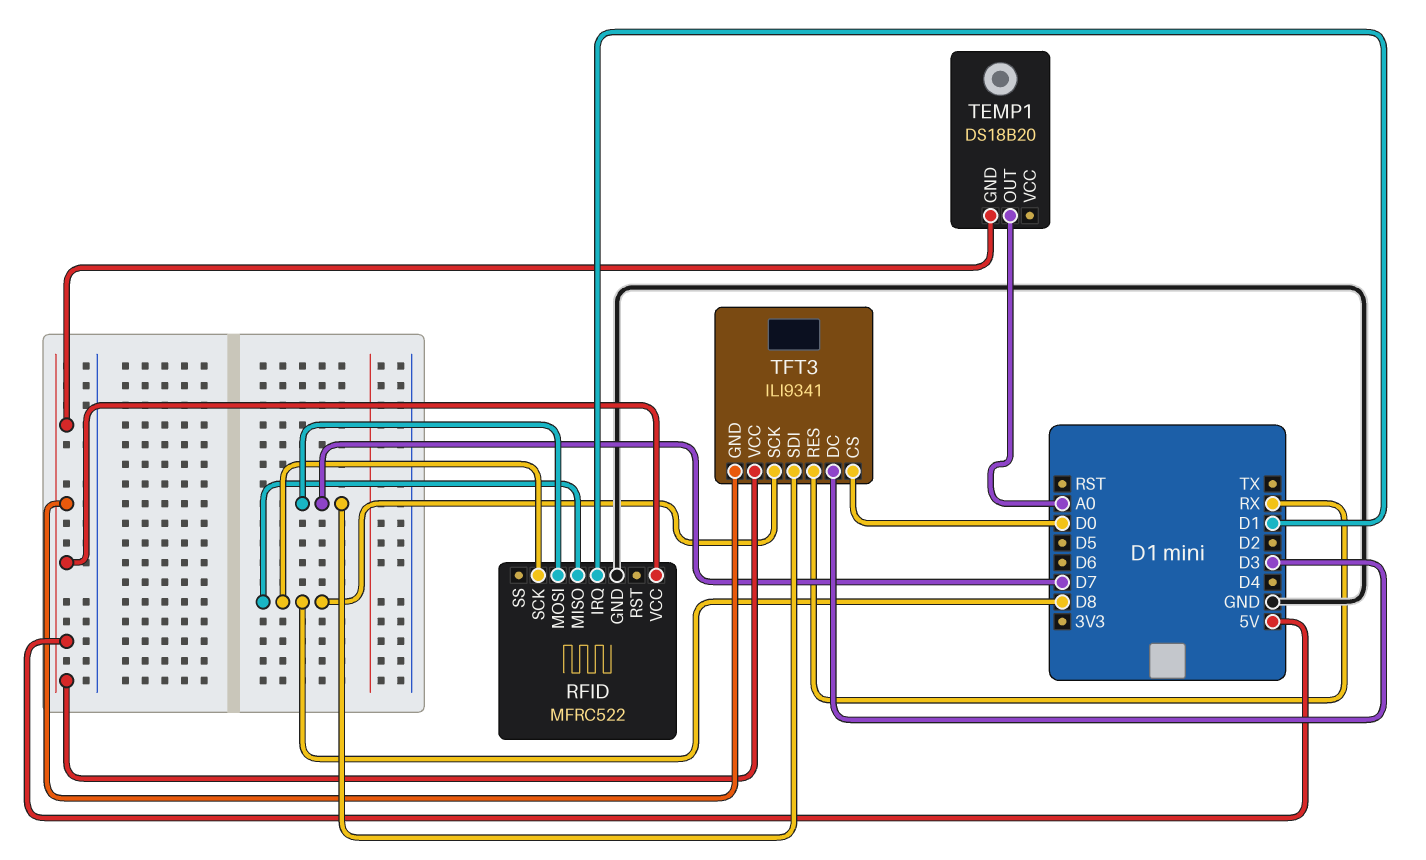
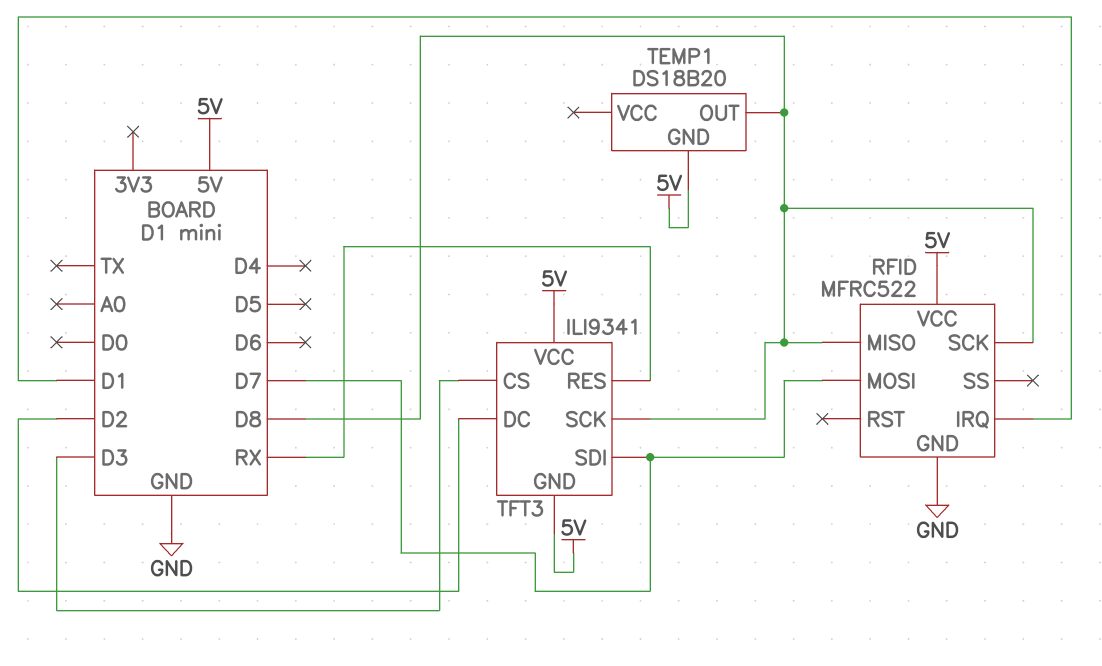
TEMP1 pin OUT: A0 -> D8
TFT3 pin CS: D0 -> D3
TFT3 pin DC: D3 -> D2

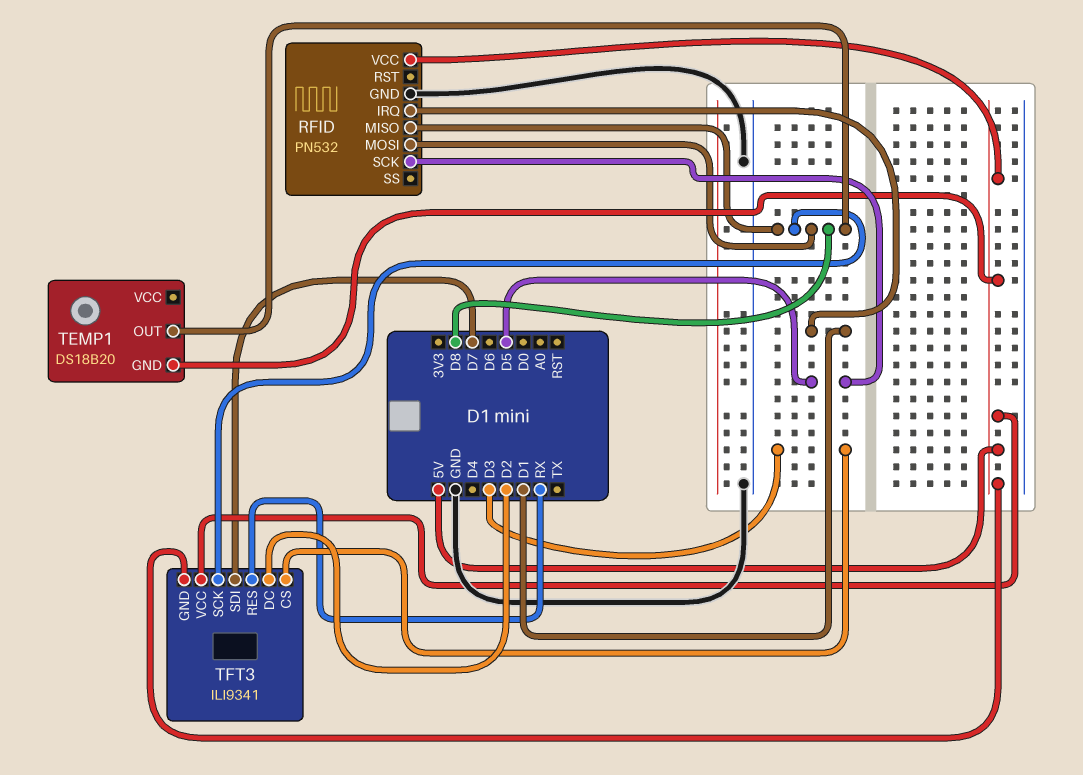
RFID: MFRC522 -> PN532
RFID pin MOSI: D7 -> D8
RFID pin SCK: D8 -> D5

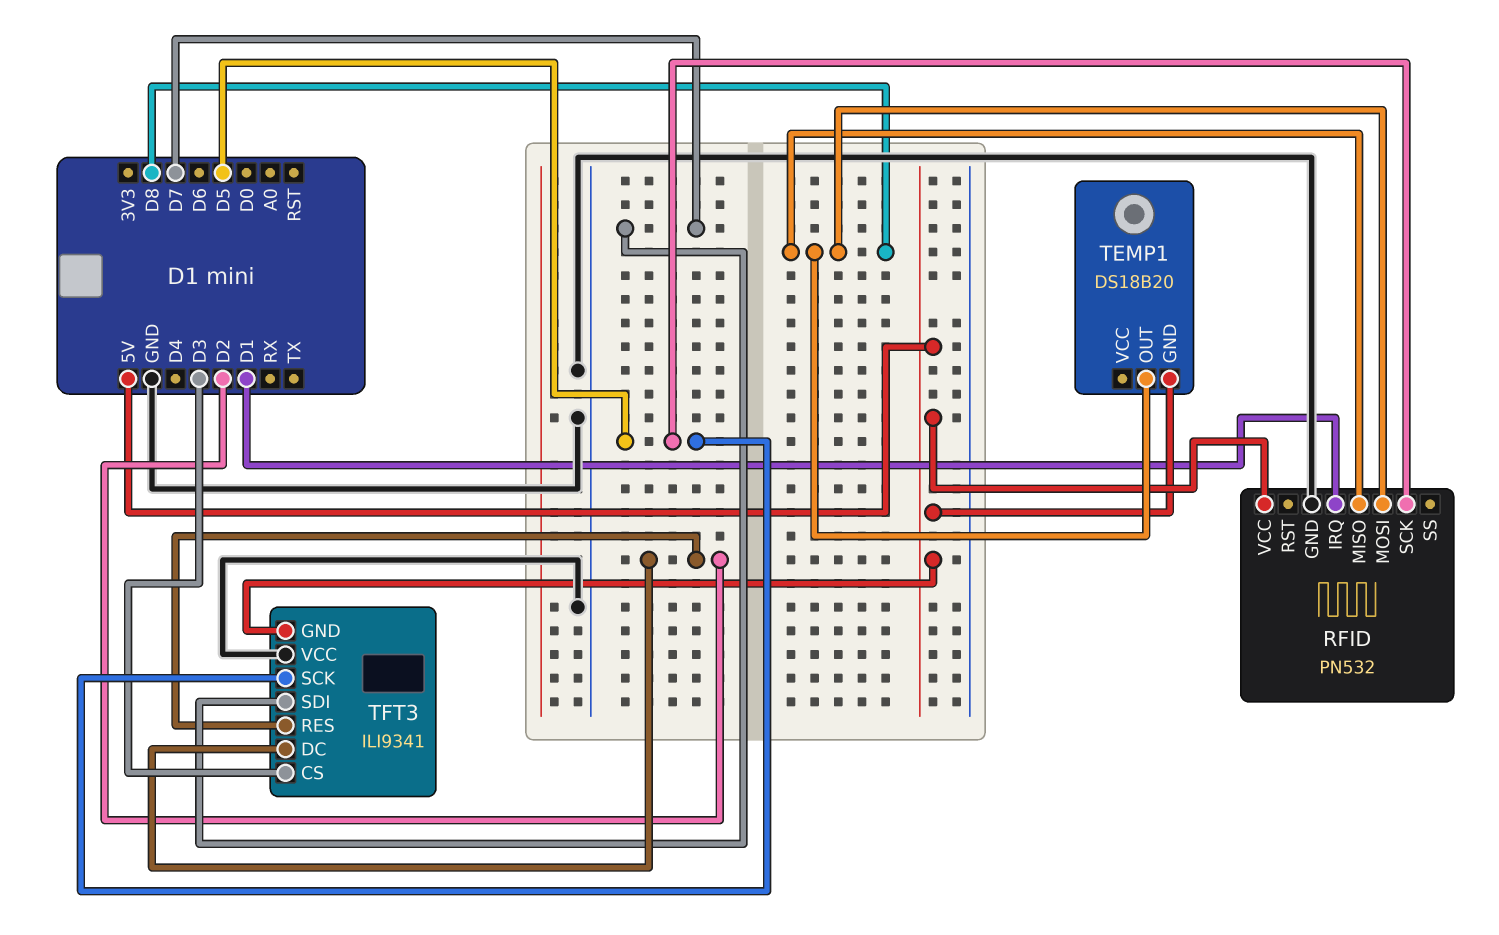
TFT3 pin RES: RX -> D2
TFT3 pin SCK: D8 -> D5
TFT3 pin VCC: 5V -> GND

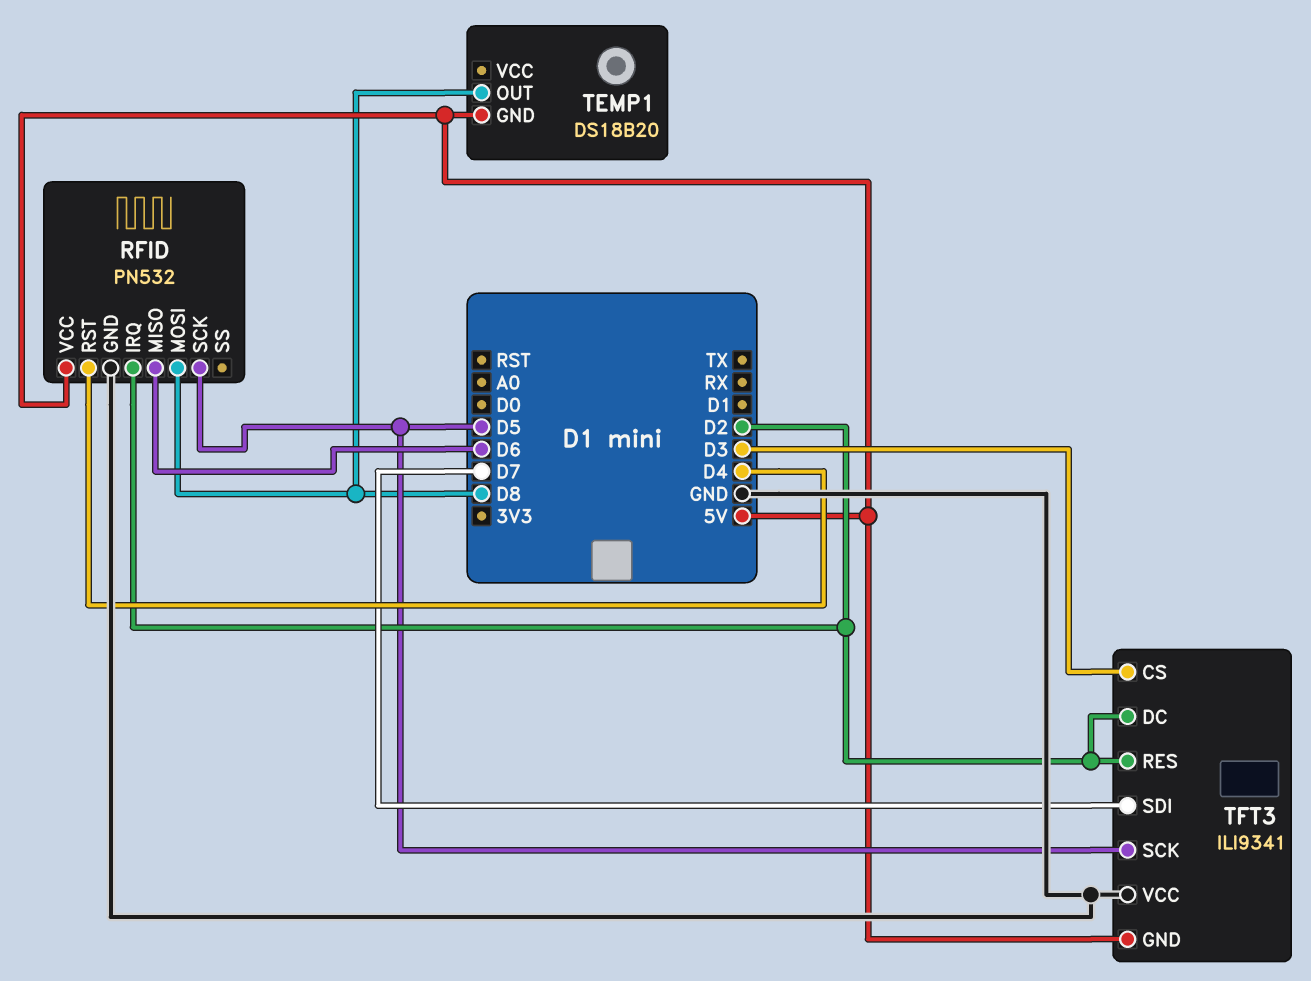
RFID pin IRQ: D1 -> D2
RFID pin MISO: D8 -> D6
RFID pin RST: none -> D4

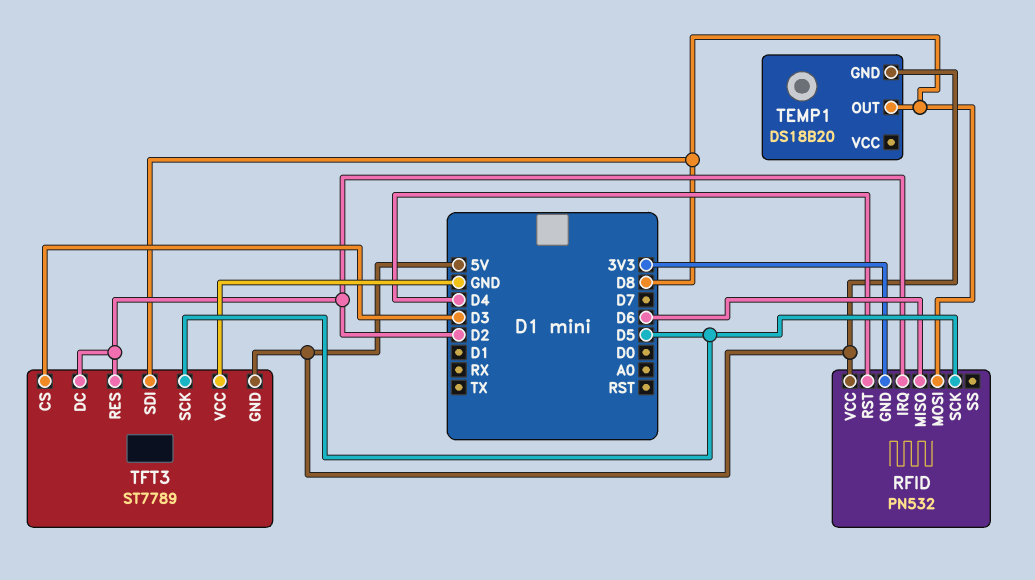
RFID pin GND: GND -> 3V3
TFT3: ILI9341 -> ST7789
TFT3 pin SDI: D7 -> D8

